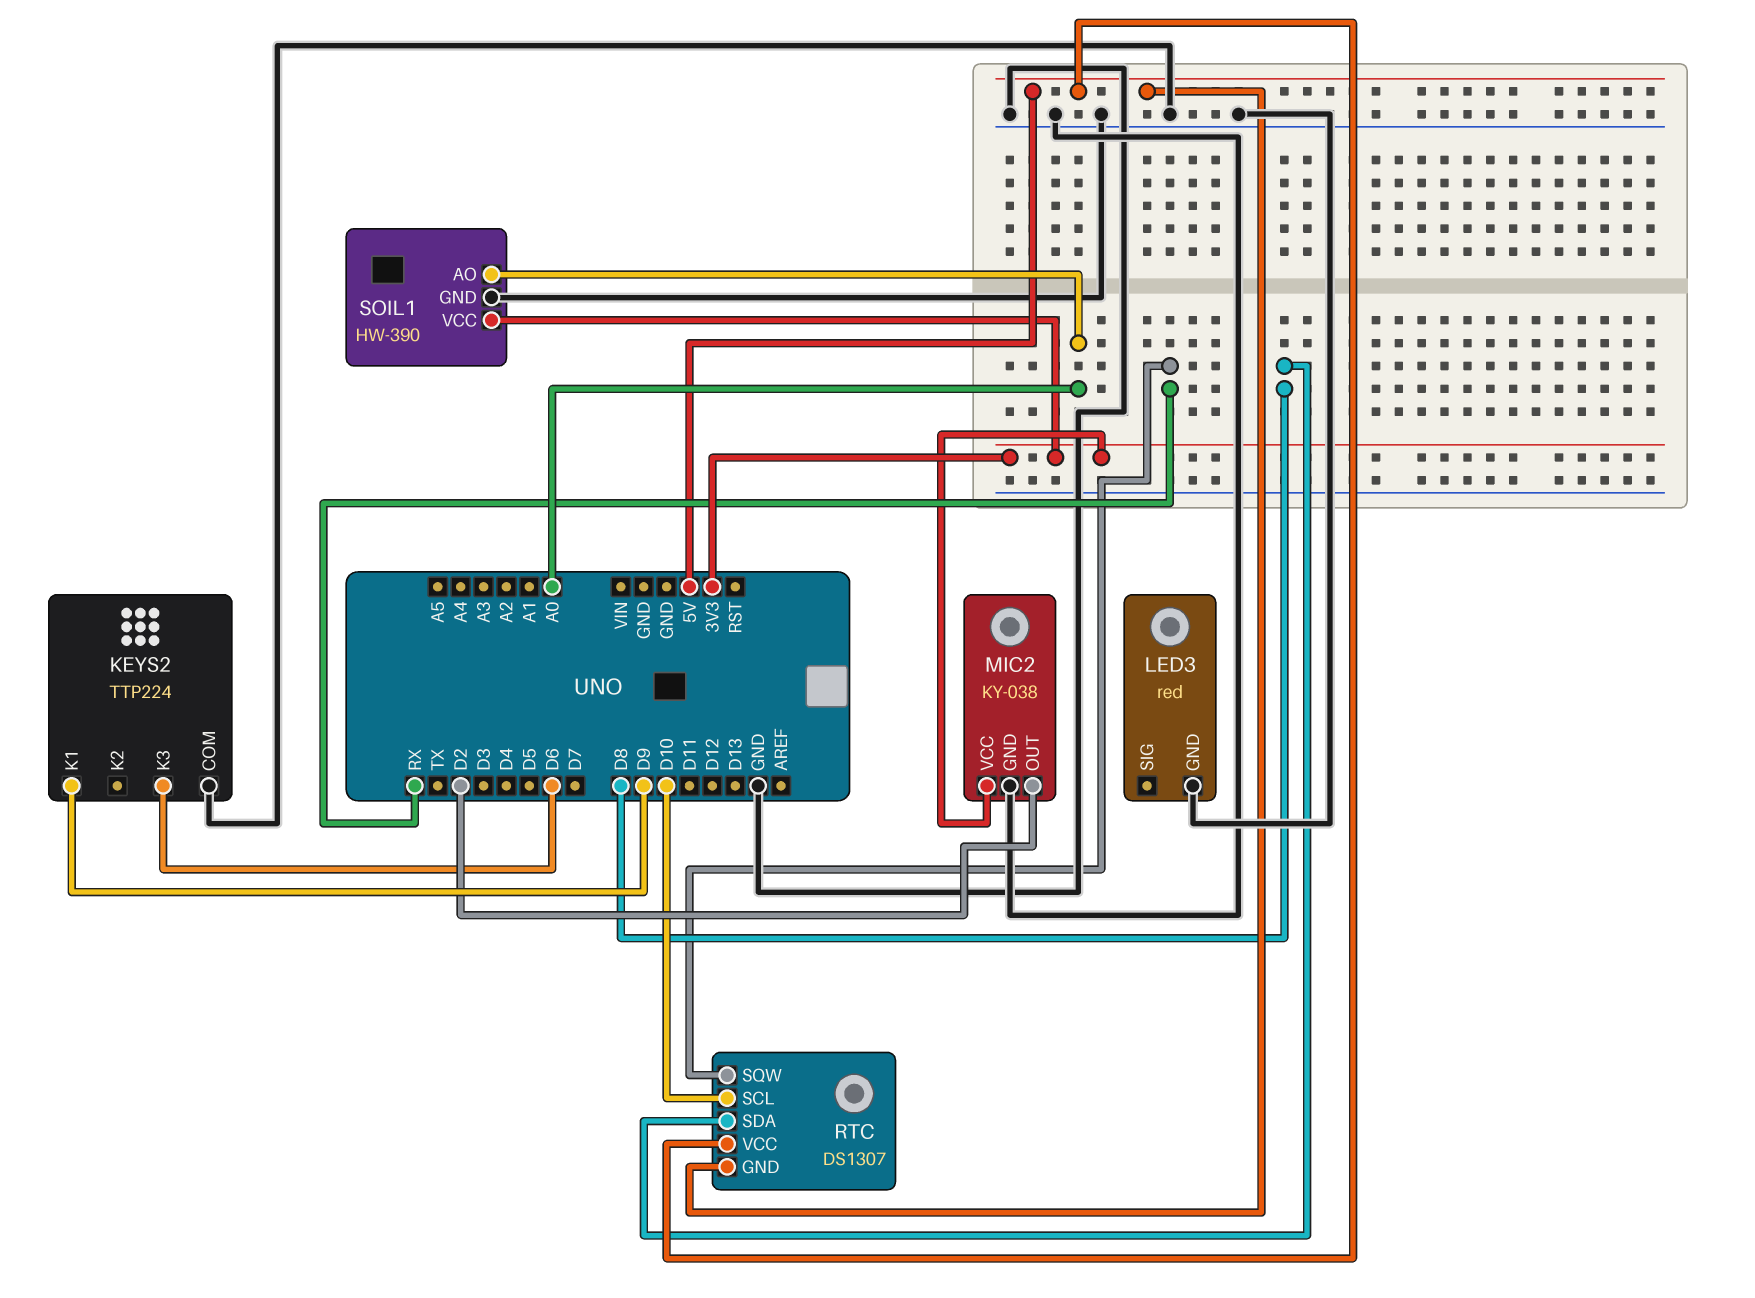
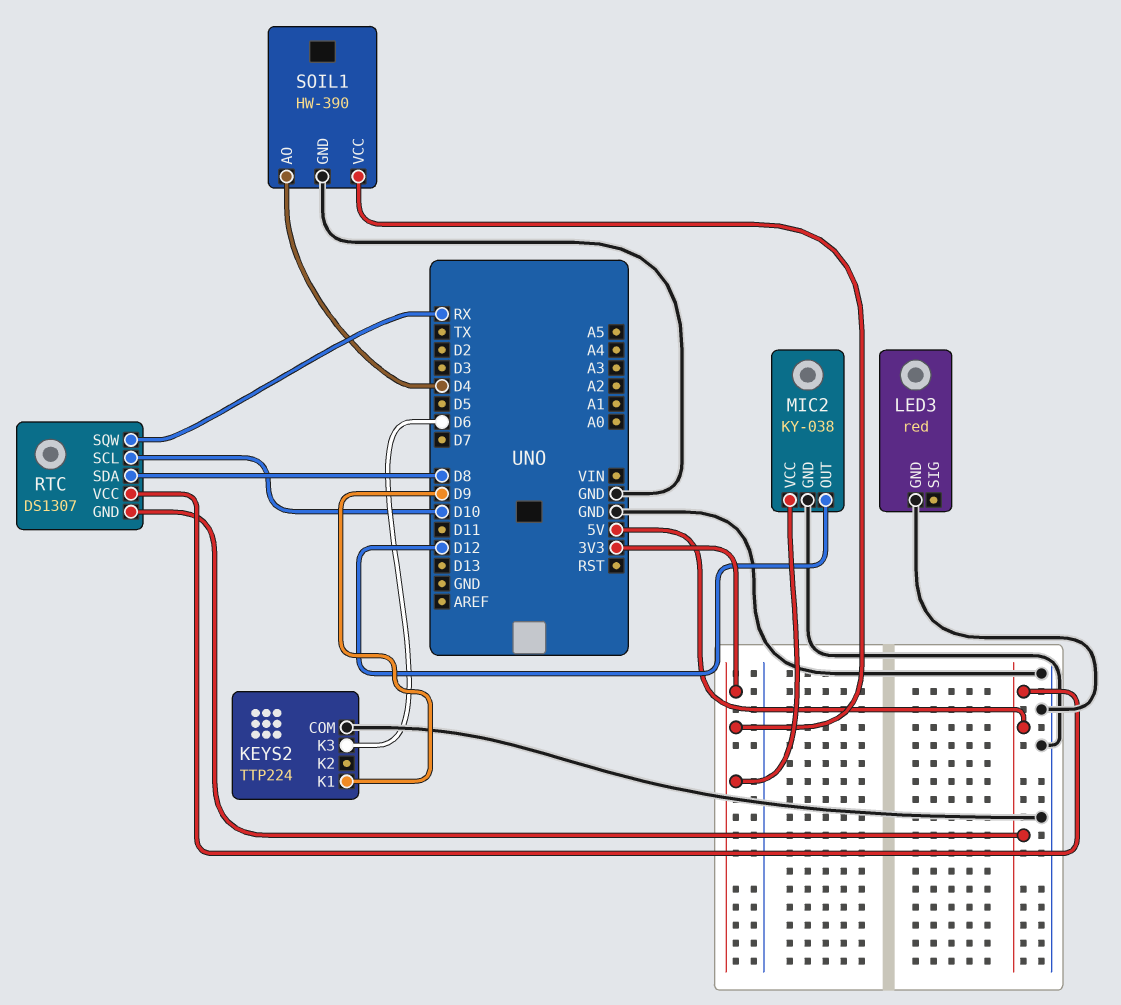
MIC2 pin OUT: D2 -> D12
SOIL1 pin AO: A0 -> D4

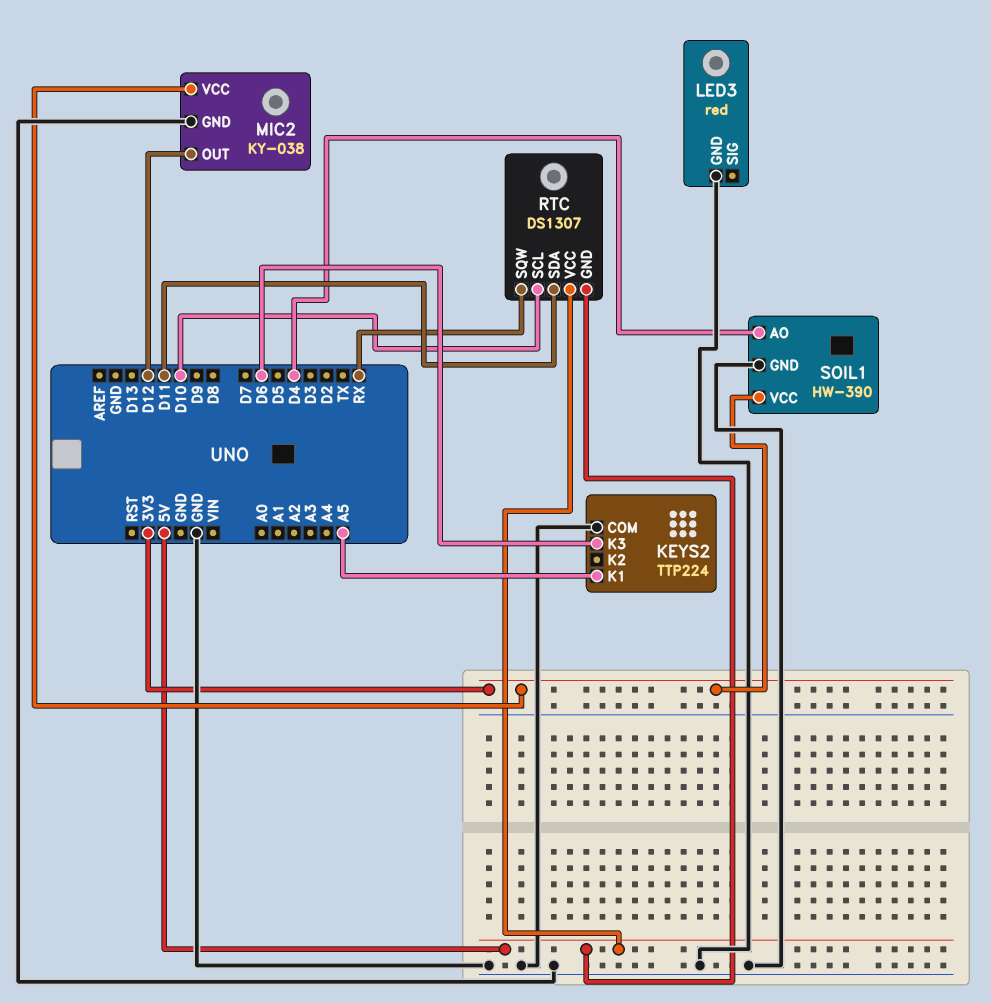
KEYS2 pin K1: D9 -> A5
RTC pin SDA: D8 -> D11

